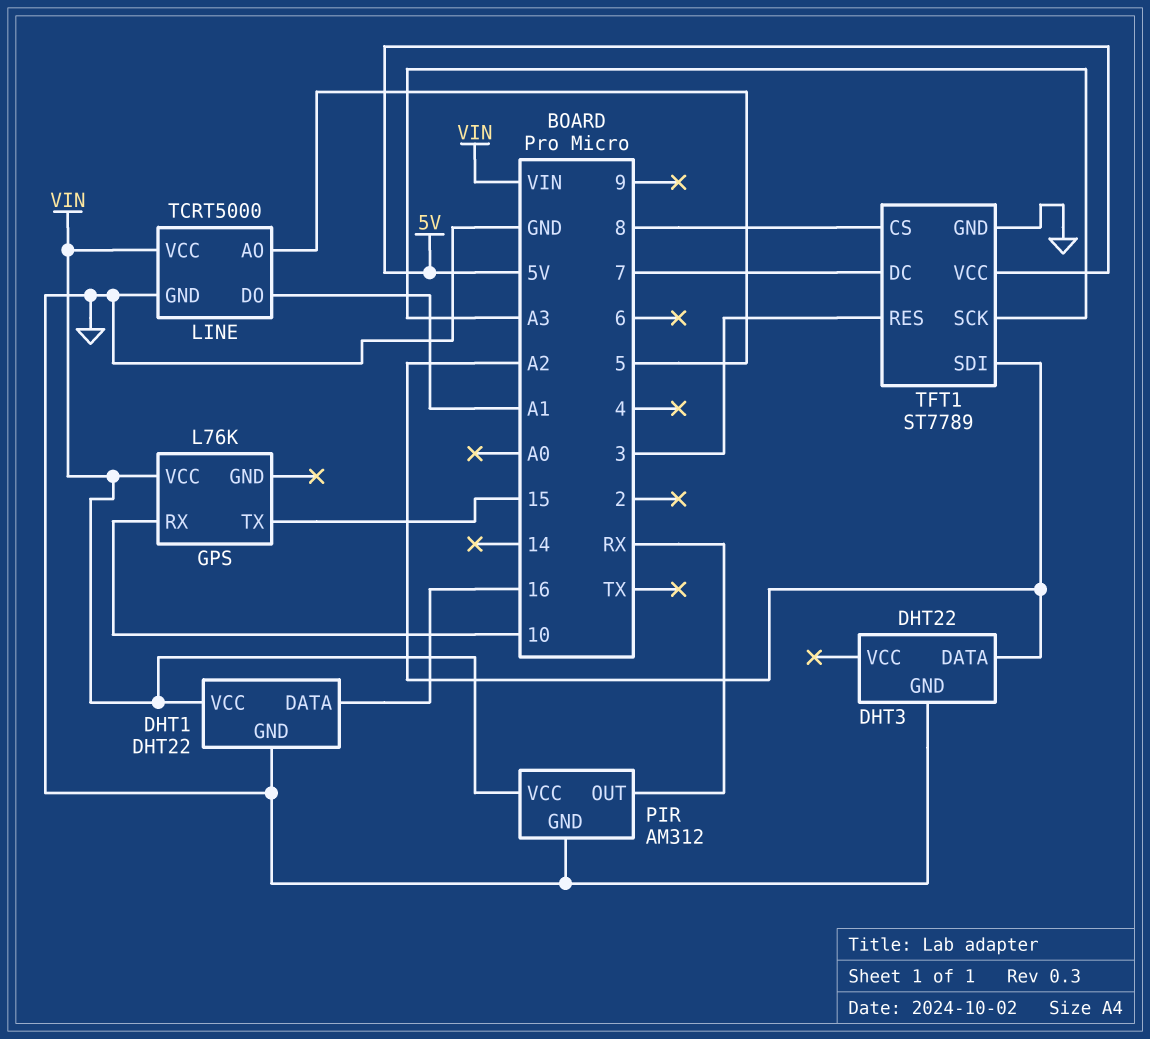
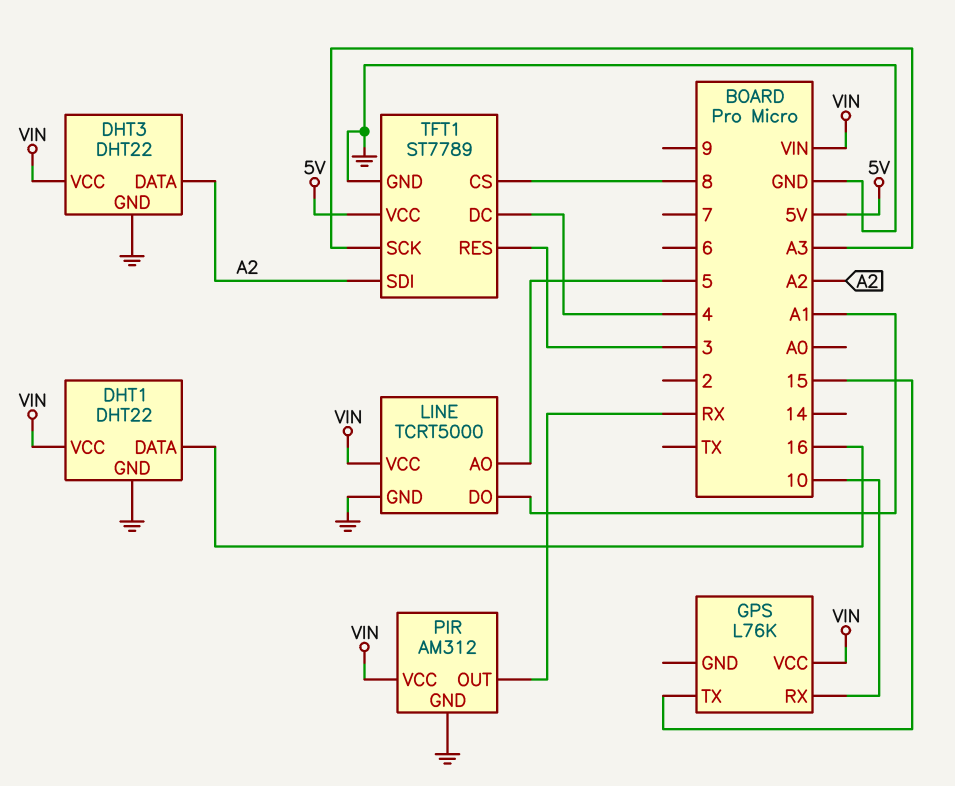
DHT3 pin VCC: none -> VIN
TFT1 pin DC: 7 -> 4

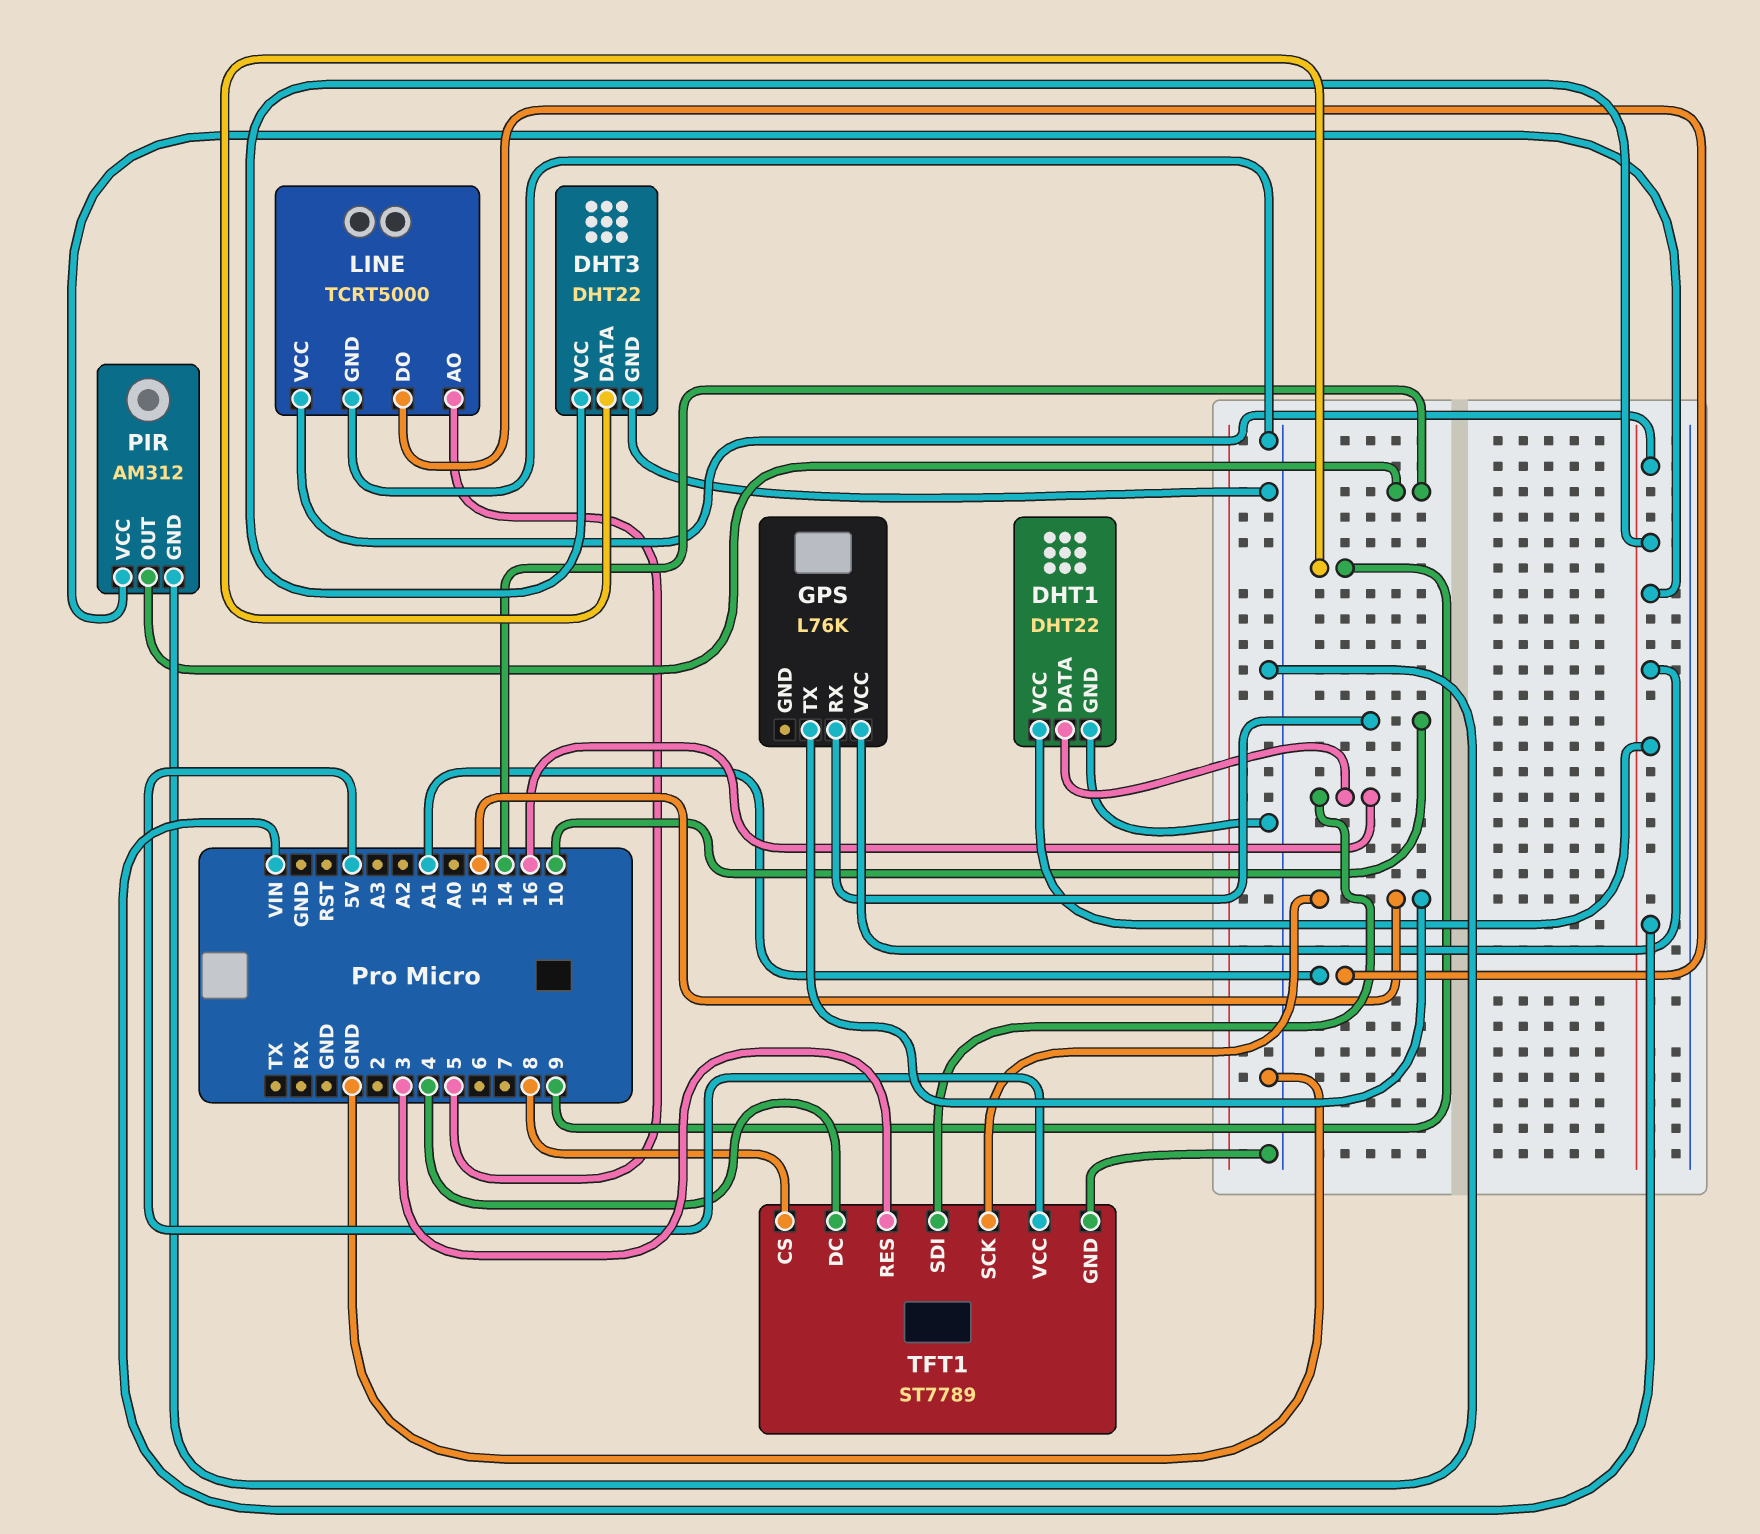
DHT3 pin DATA: A2 -> 9
PIR pin OUT: RX -> 14
TFT1 pin SCK: A3 -> 15
TFT1 pin SDI: A2 -> 16

